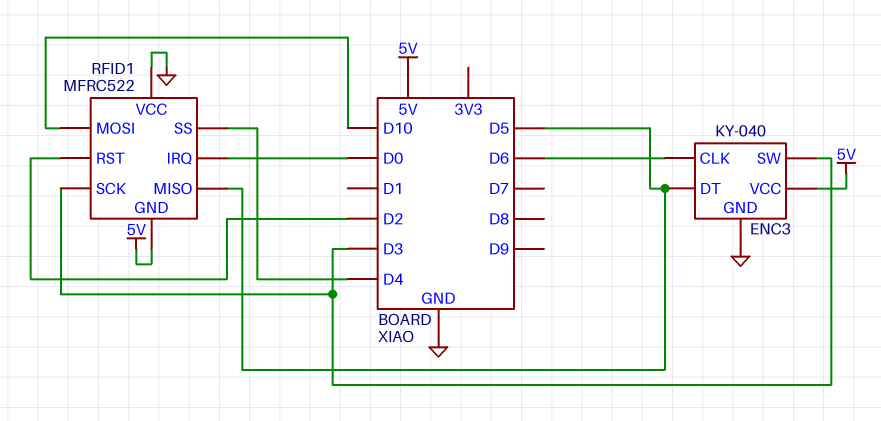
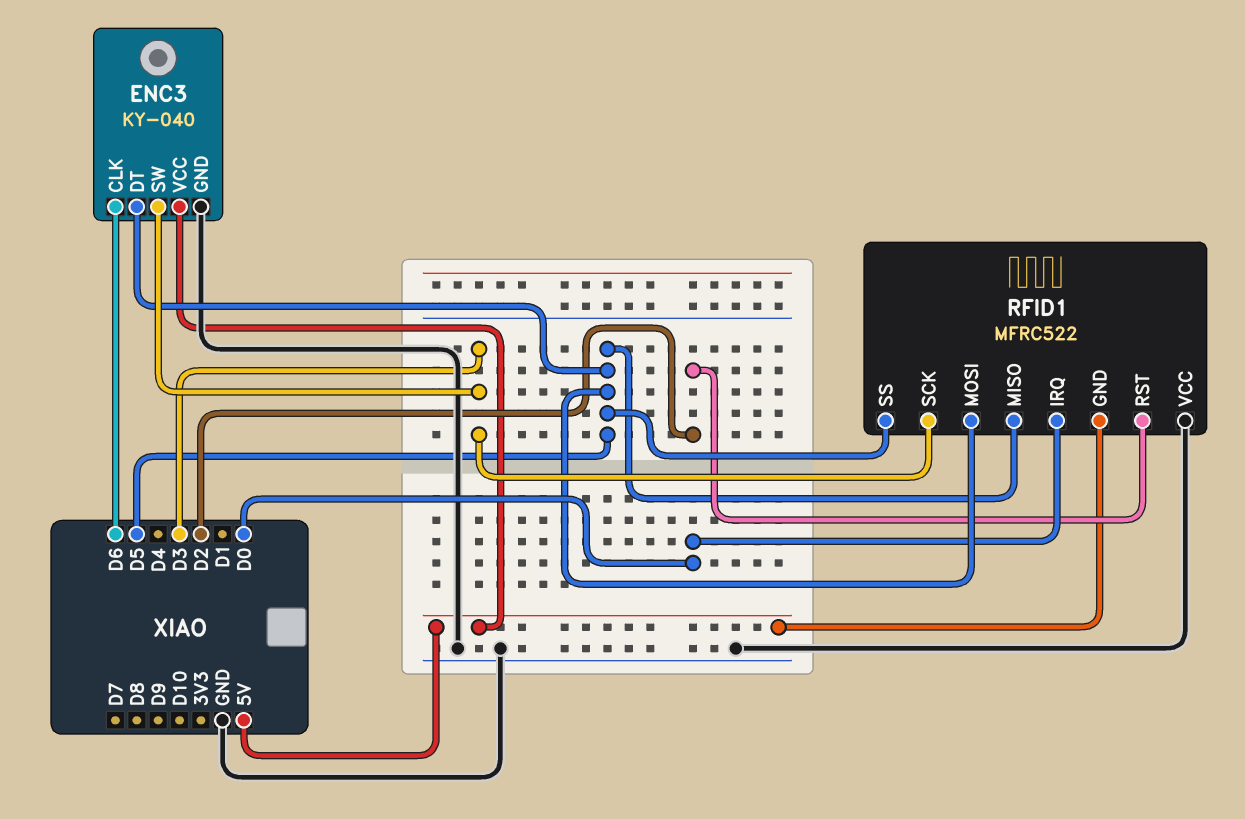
RFID1 pin MOSI: D10 -> D5
RFID1 pin SS: D4 -> D5

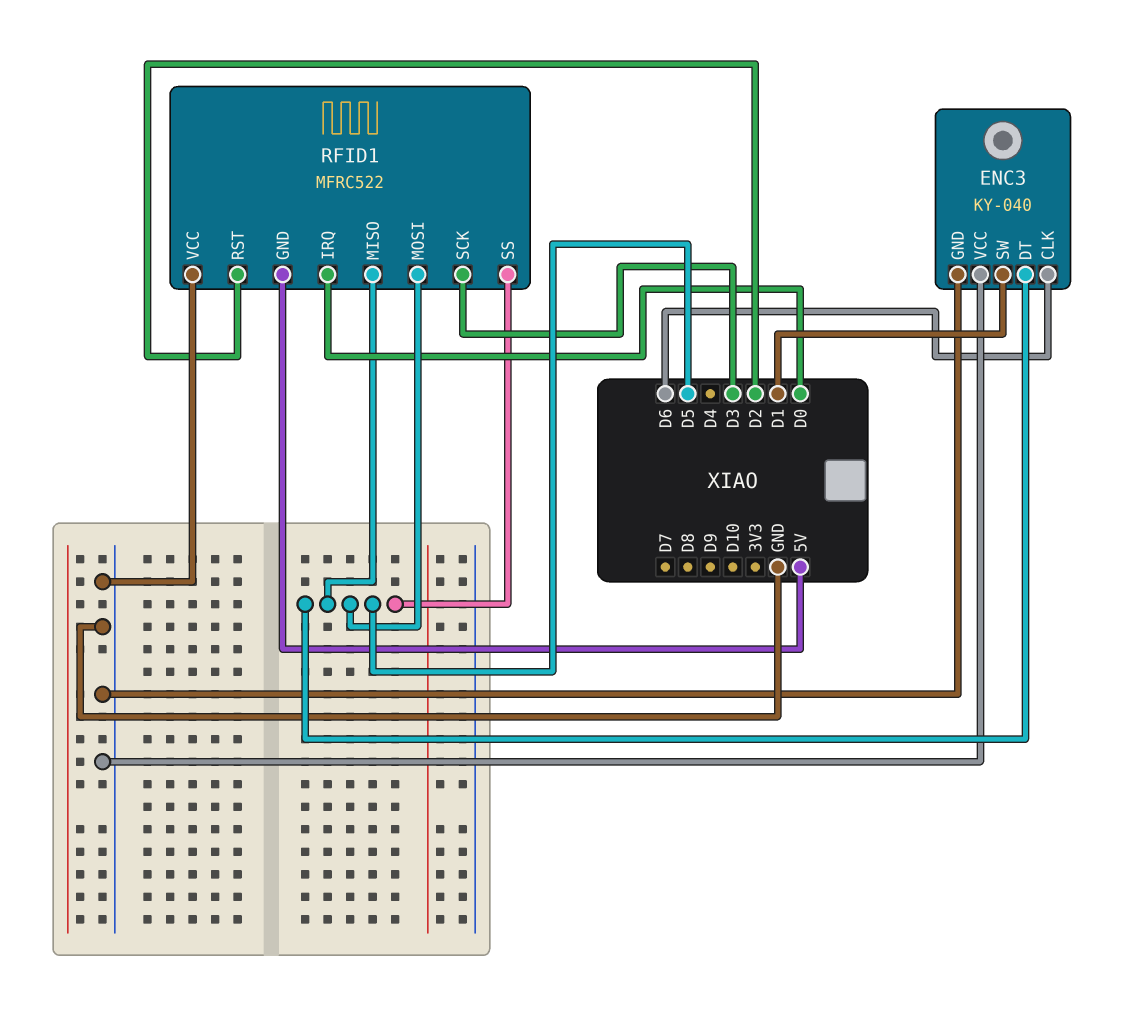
ENC3 pin SW: D3 -> D1
ENC3 pin VCC: 5V -> GND

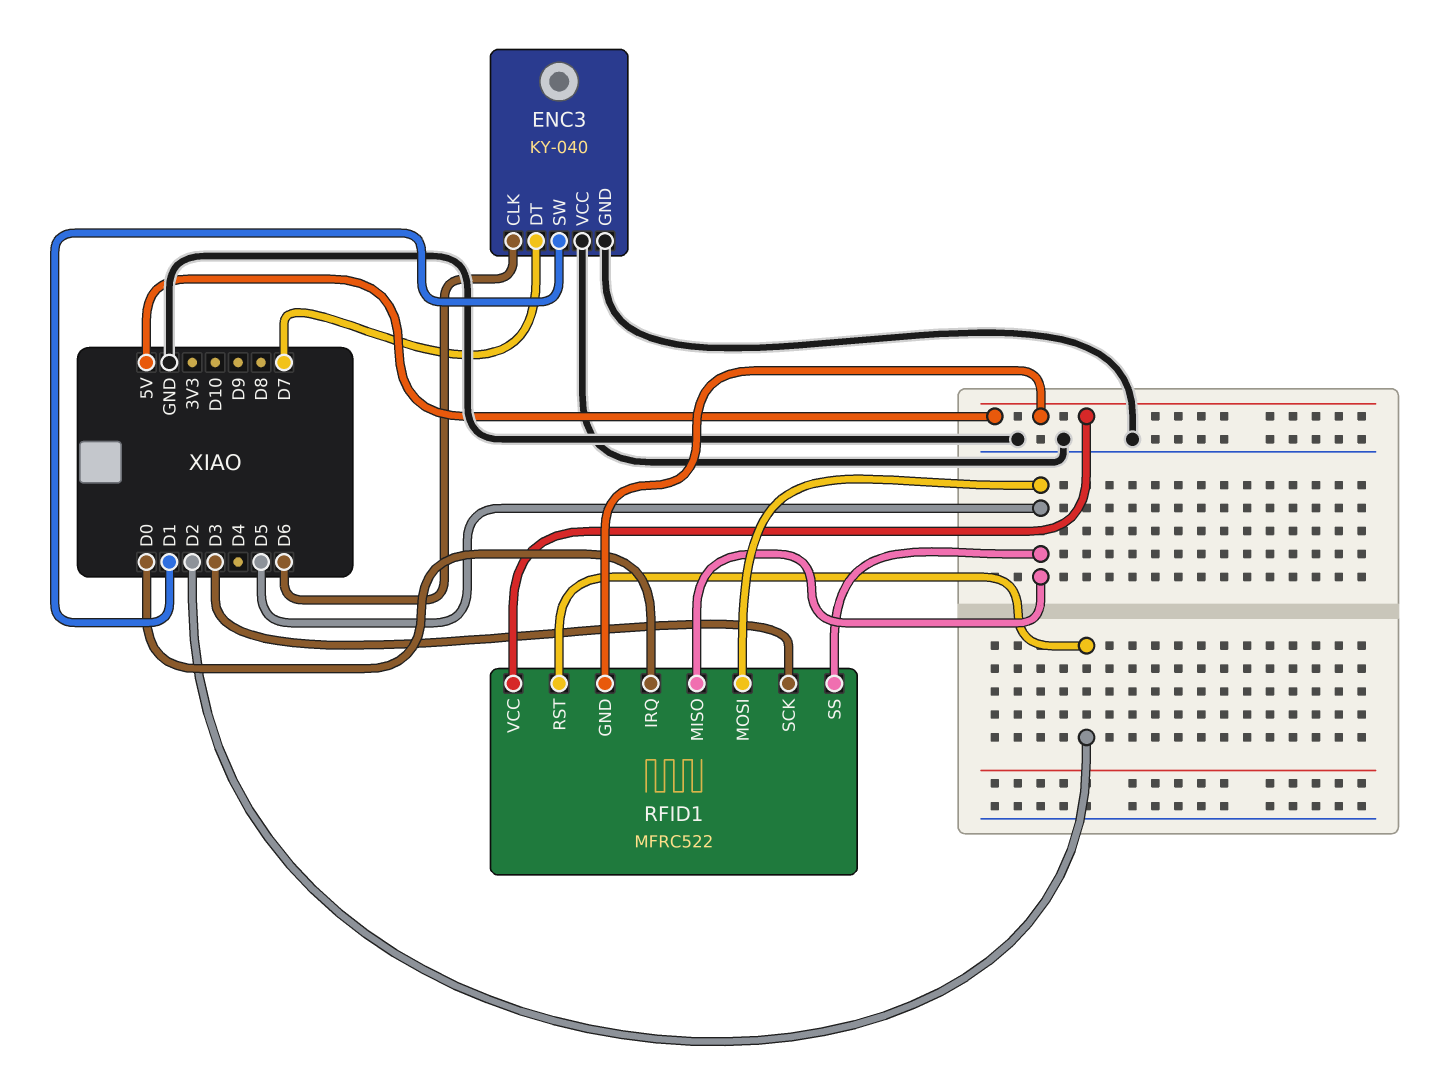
ENC3 pin DT: D5 -> D7
RFID1 pin VCC: GND -> 5V

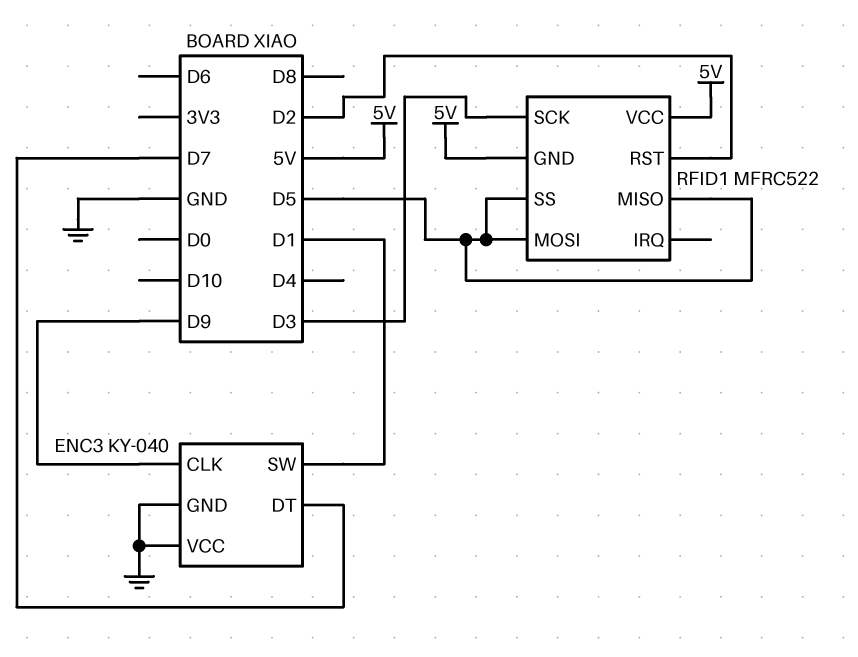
ENC3 pin CLK: D6 -> D9
RFID1 pin IRQ: D0 -> none

